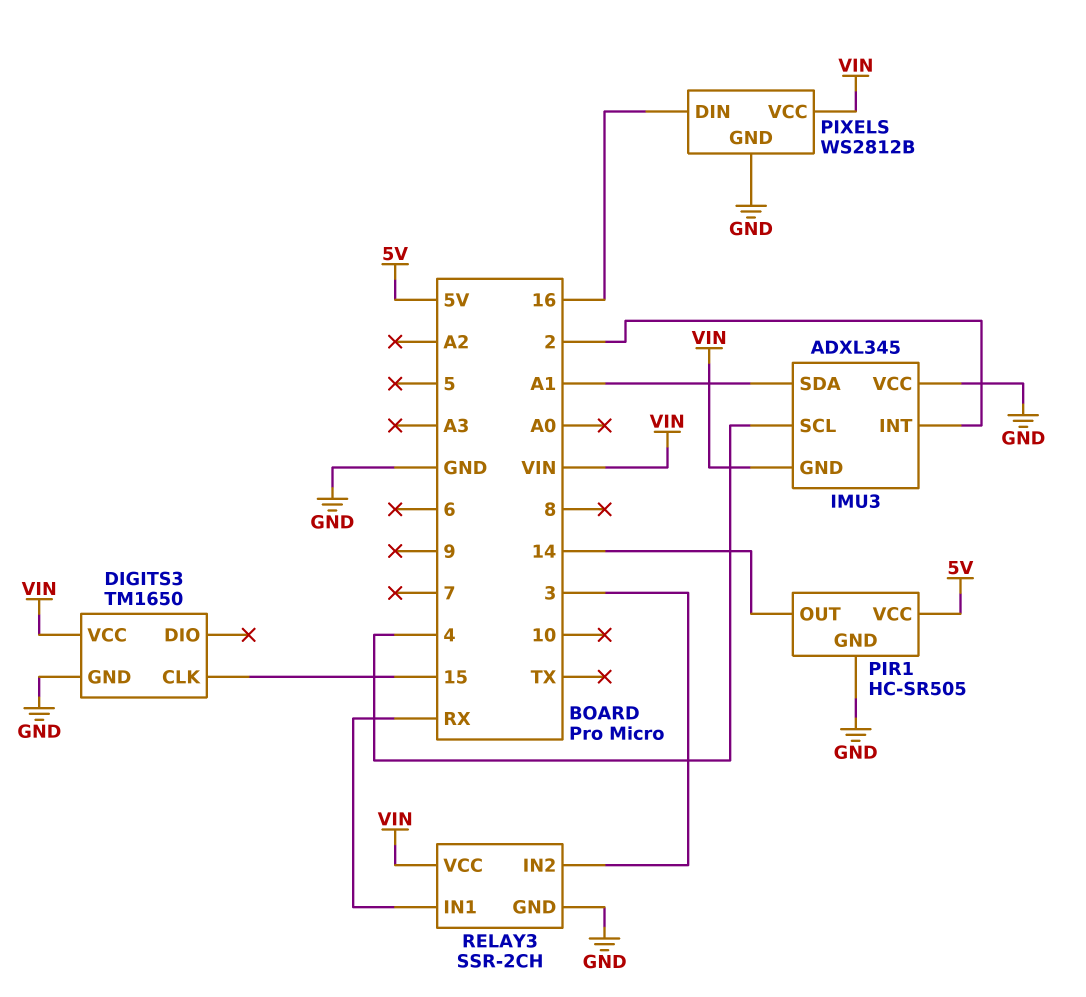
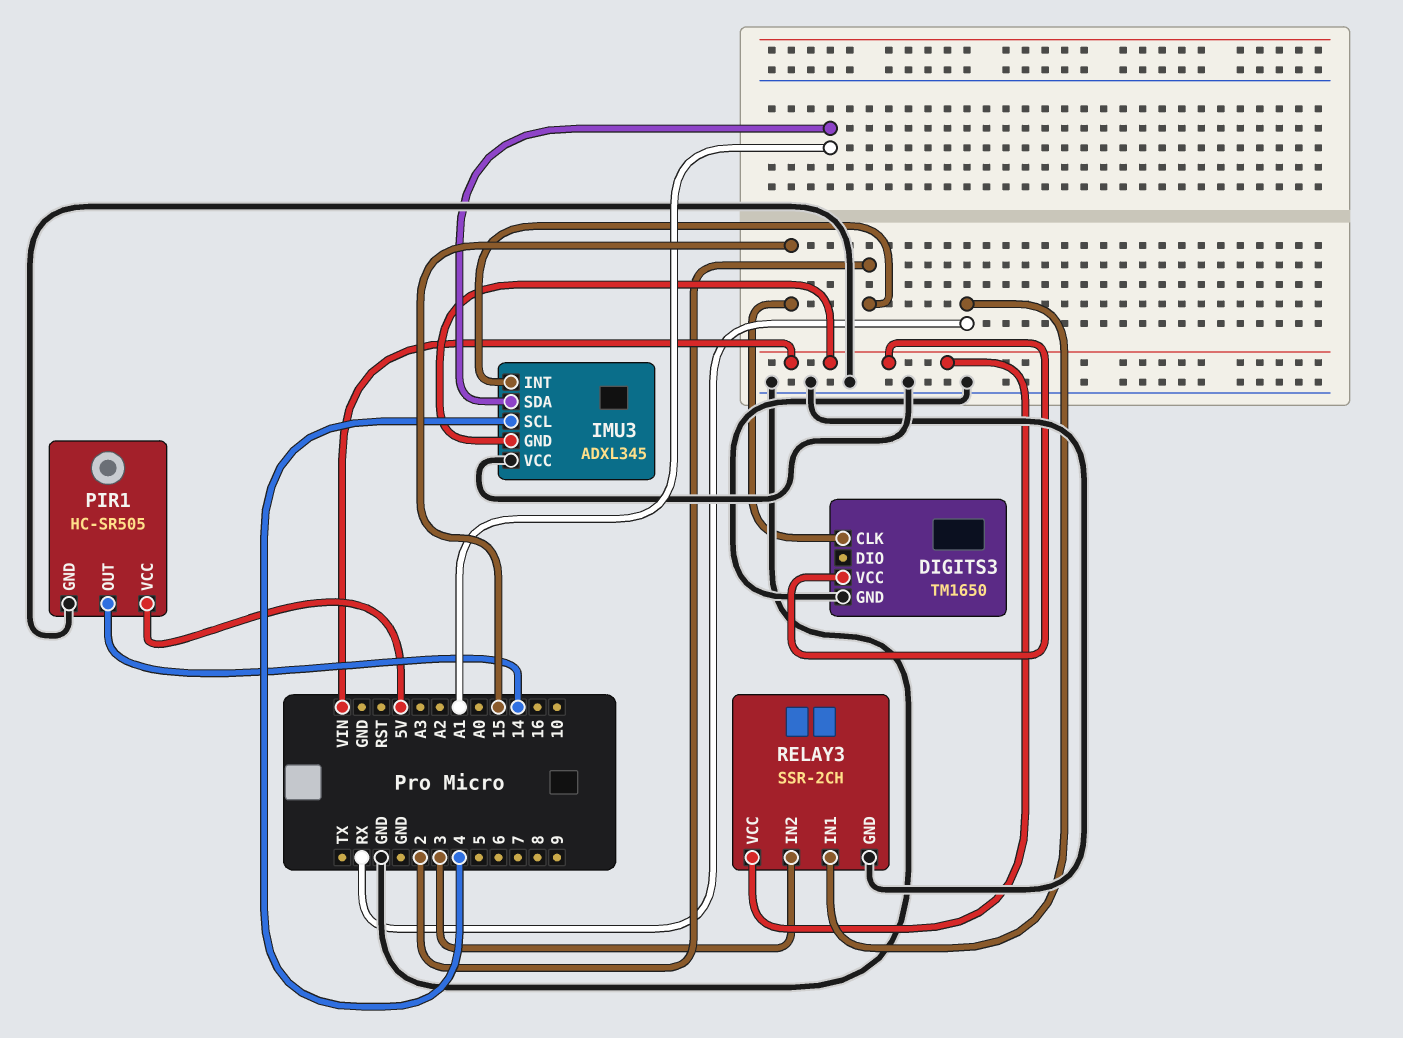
PIXELS: WS2812B -> none
PIXELS pin DIN: 16 -> none
PIXELS pin GND: GND -> none
PIXELS pin VCC: VIN -> none

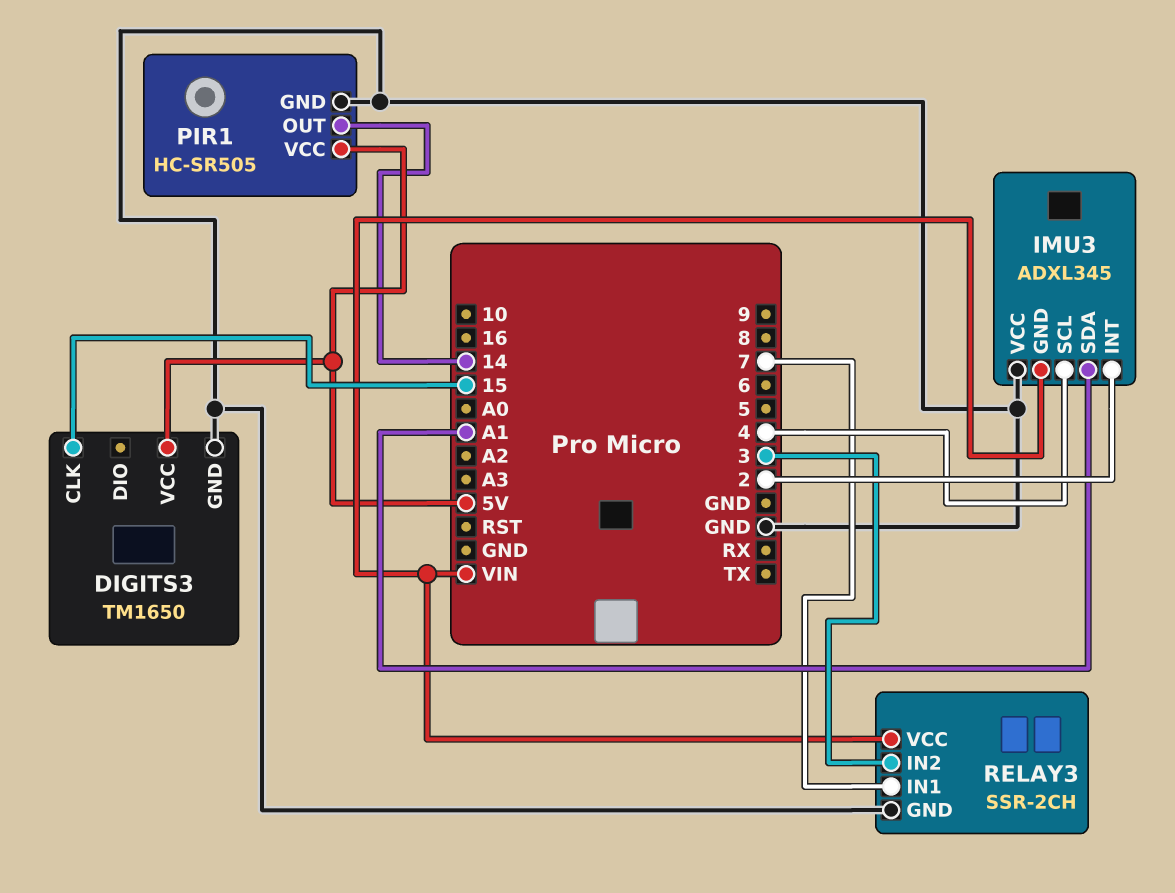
DIGITS3 pin VCC: VIN -> 5V
RELAY3 pin IN1: RX -> 7

